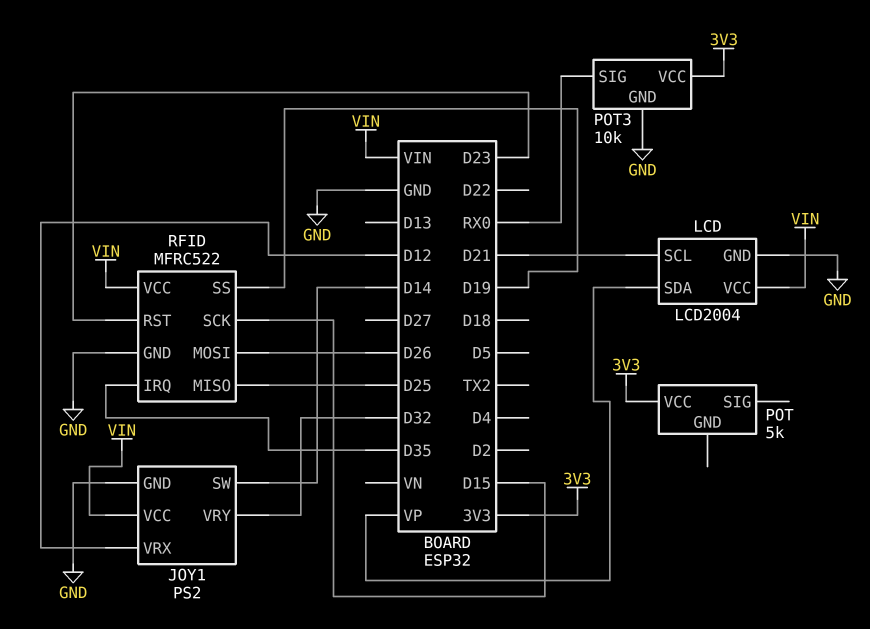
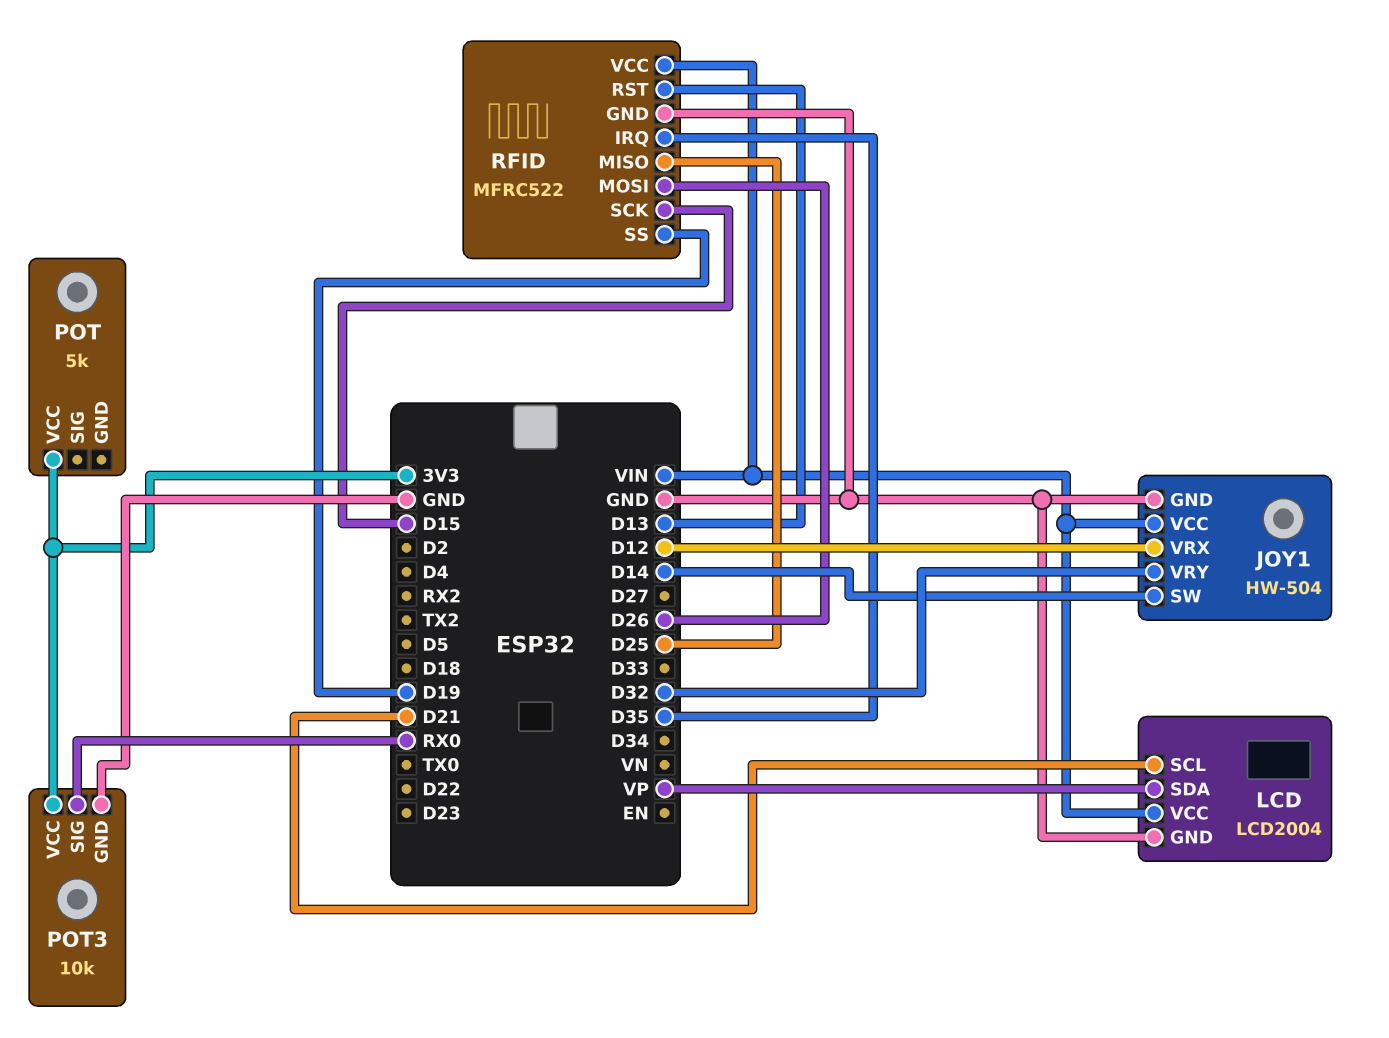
JOY1: PS2 -> HW-504
RFID pin RST: D23 -> D13

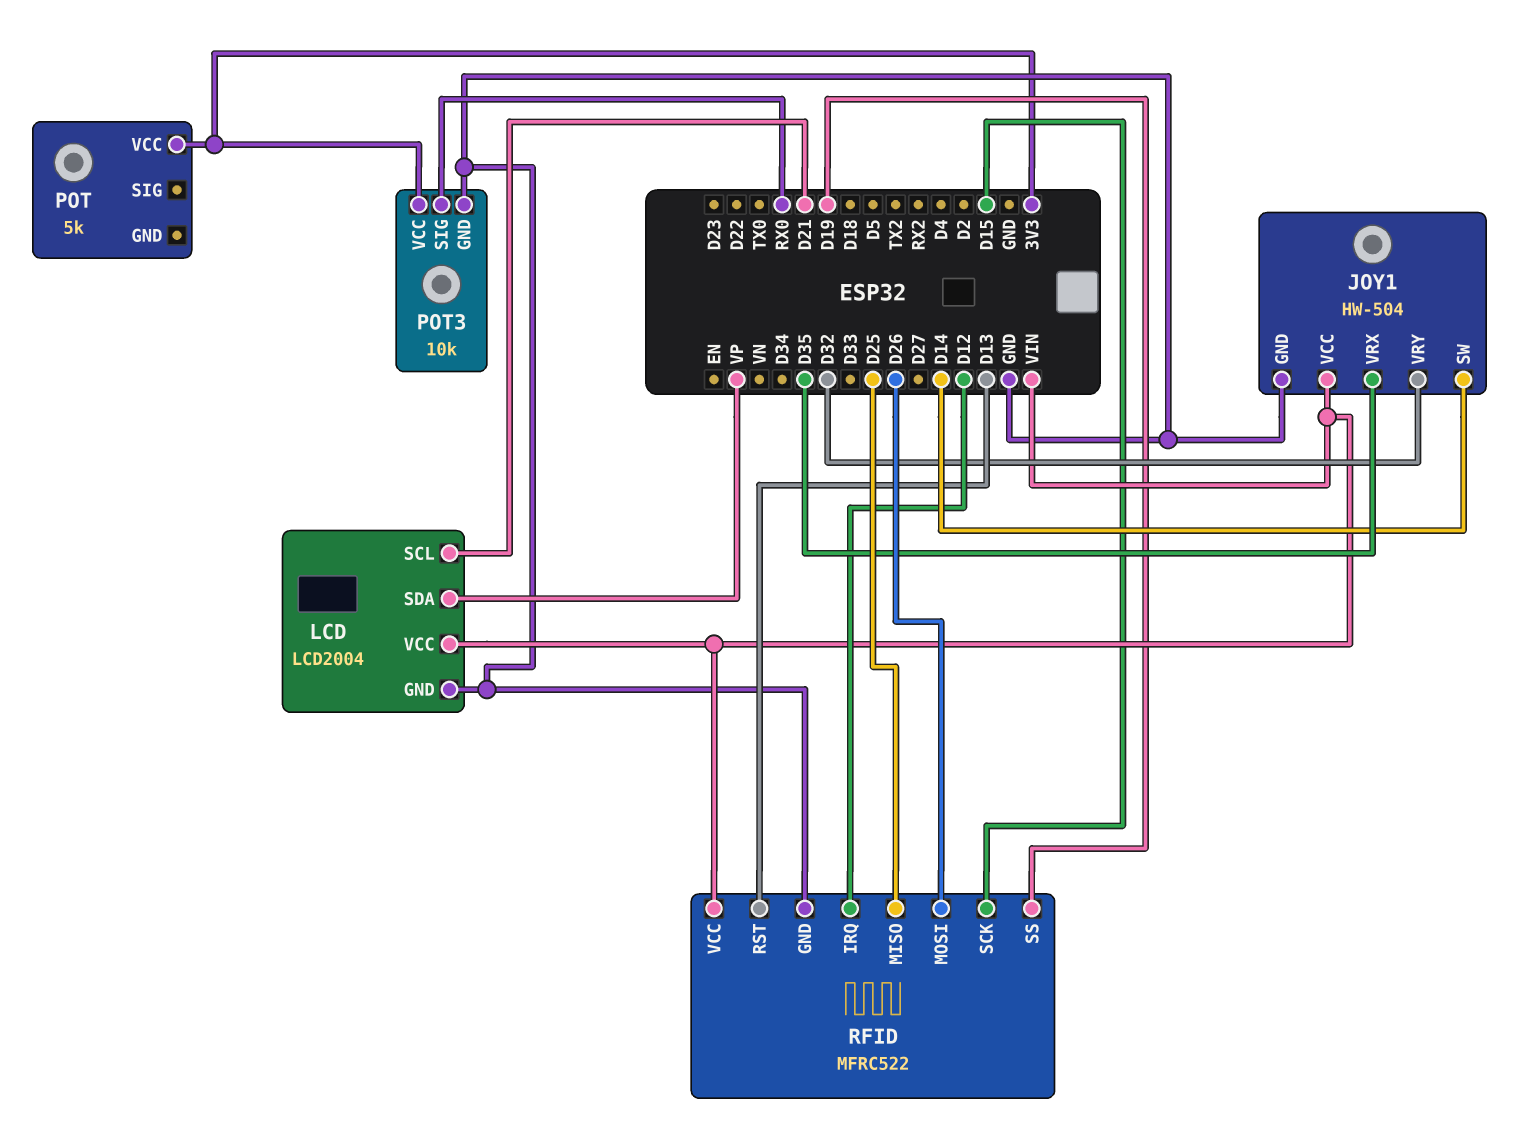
JOY1 pin VRX: D12 -> D35
RFID pin IRQ: D35 -> D12

